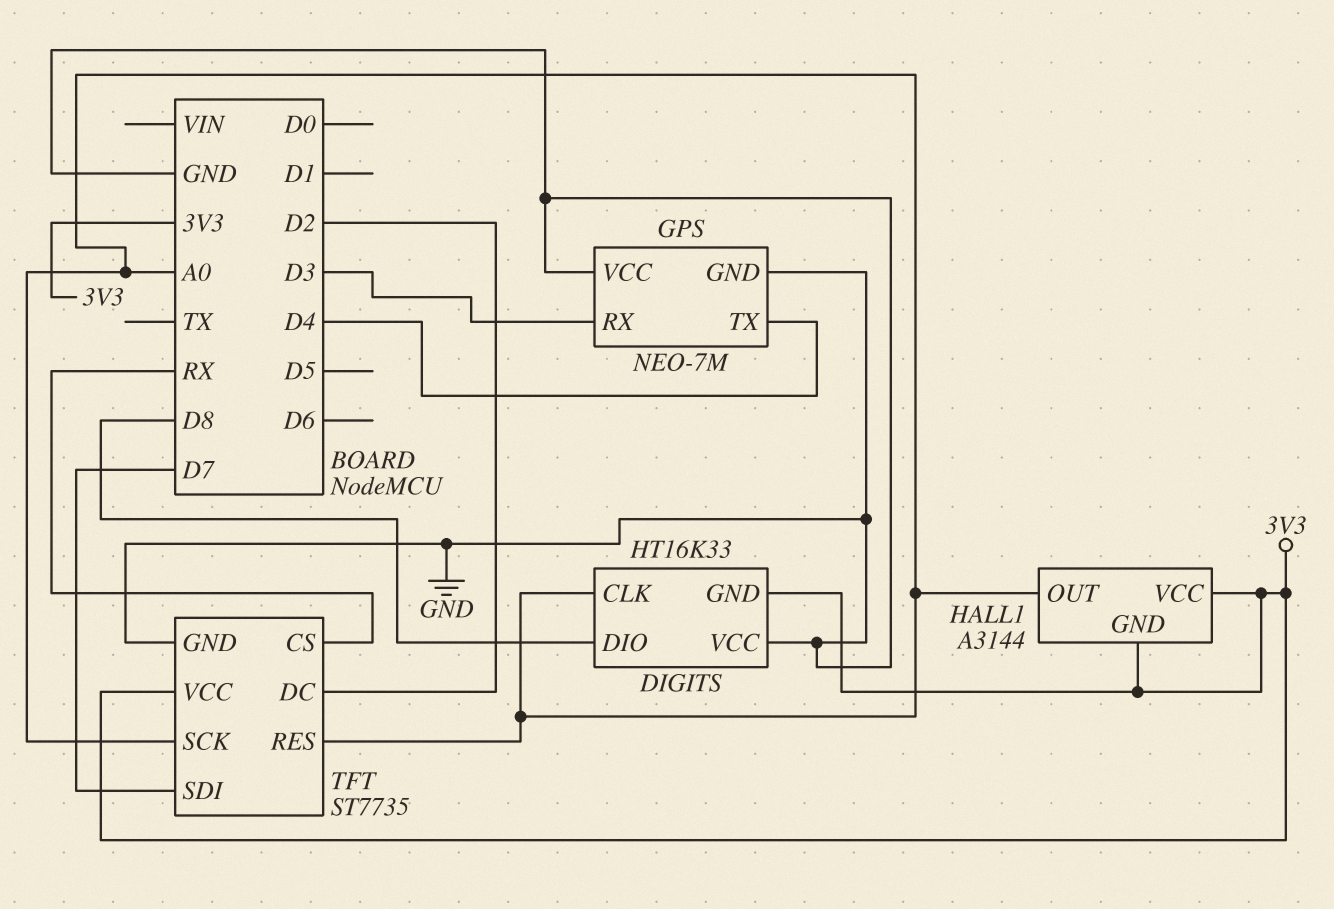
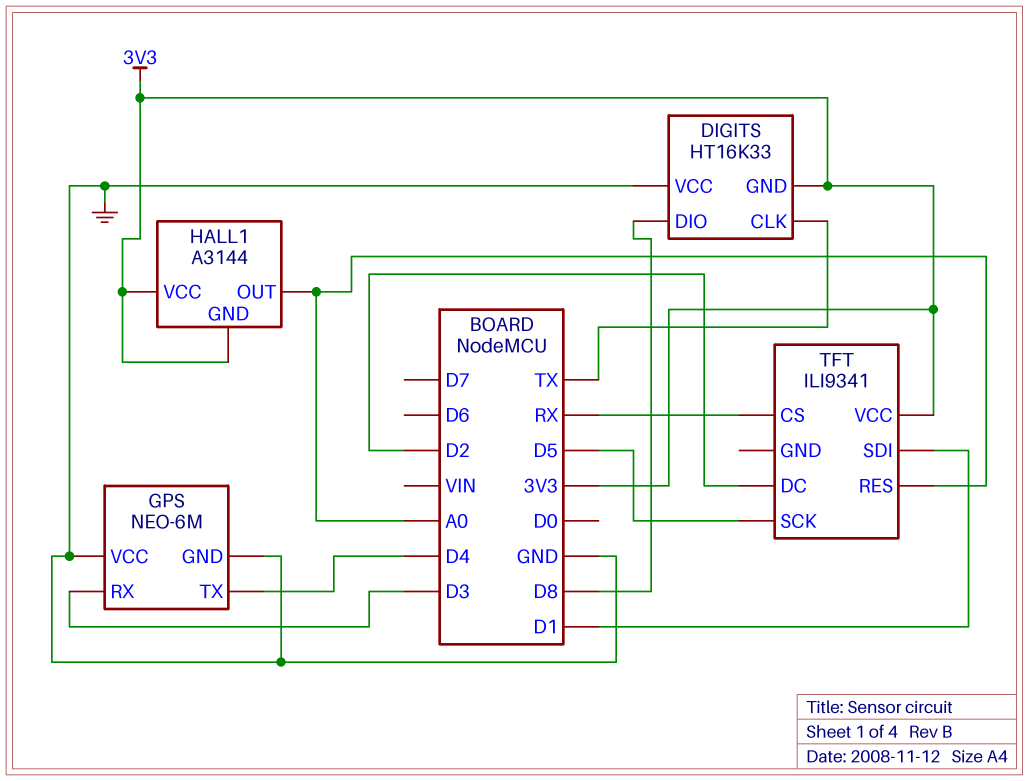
DIGITS pin CLK: A0 -> TX
GPS: NEO-7M -> NEO-6M
TFT: ST7735 -> ILI9341
TFT pin GND: GND -> none
TFT pin SCK: A0 -> D5
TFT pin SDI: D7 -> D1

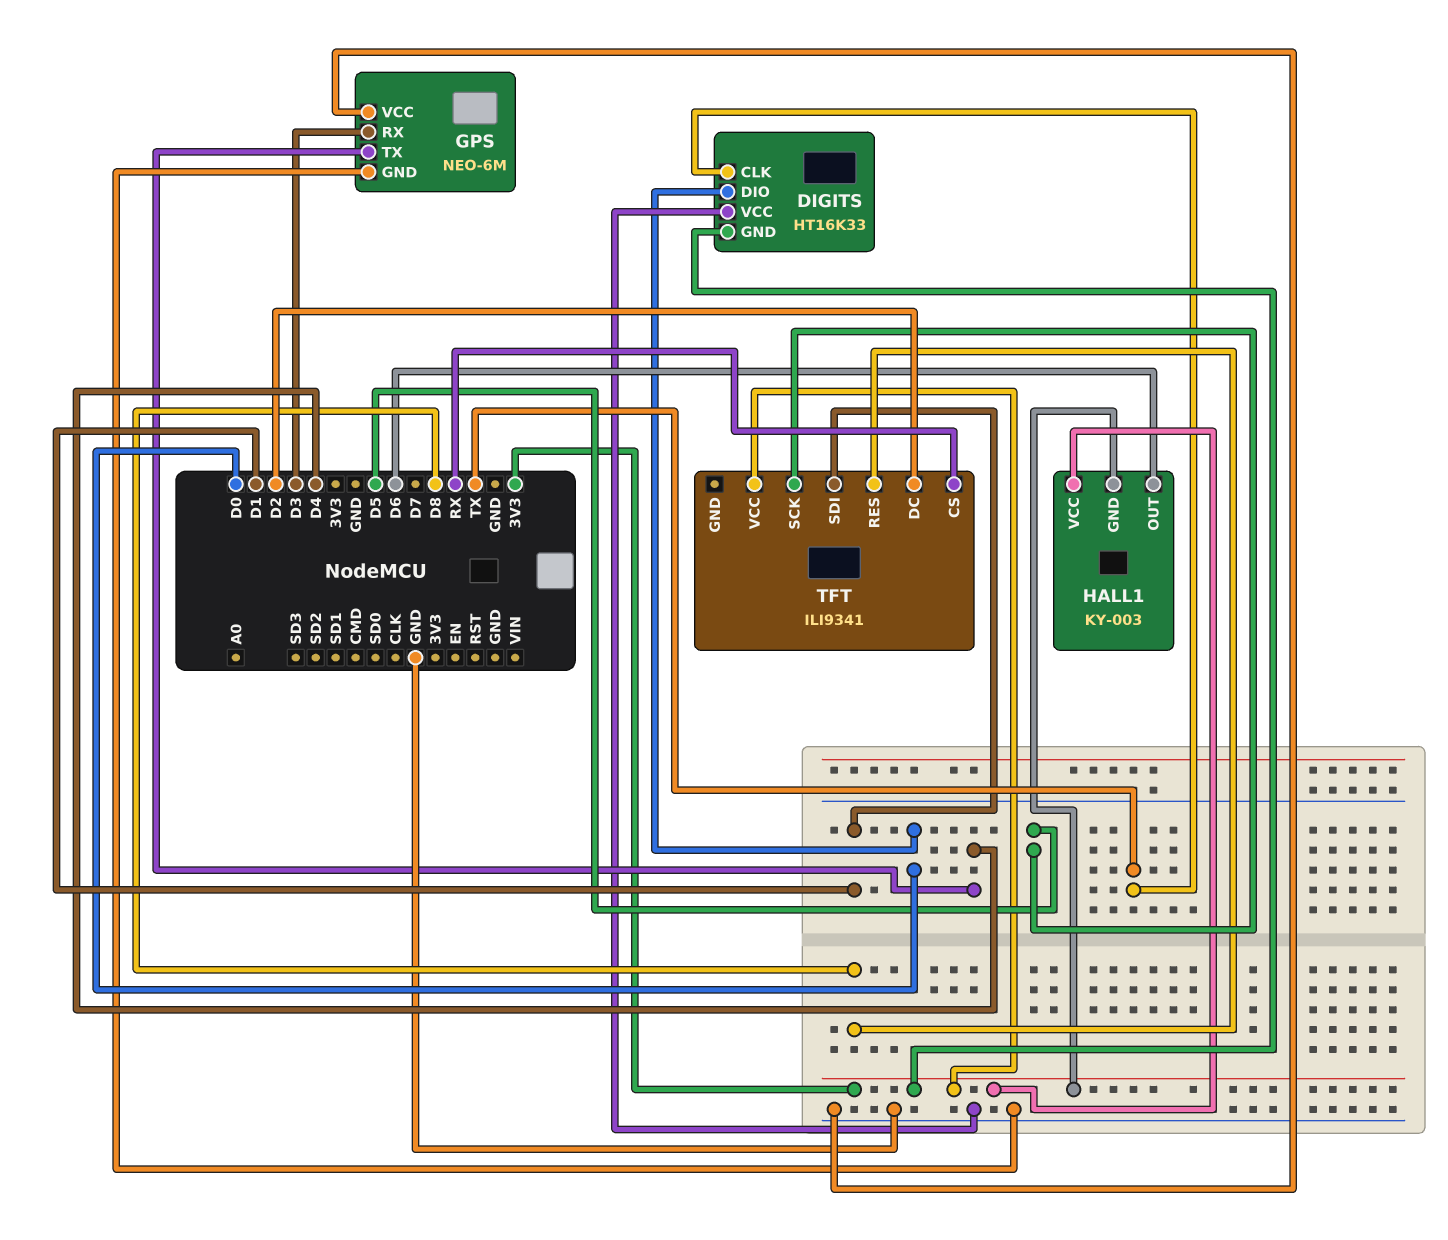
DIGITS pin DIO: D8 -> D0
HALL1: A3144 -> KY-003
HALL1 pin OUT: A0 -> D6
TFT pin RES: A0 -> D8

